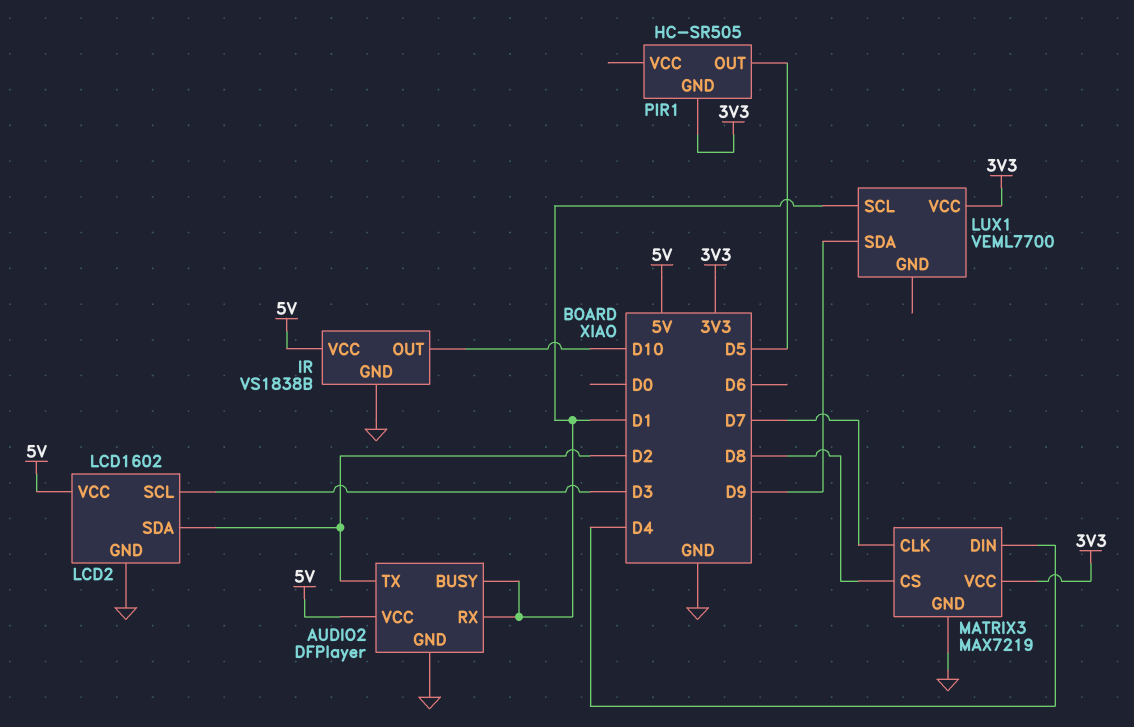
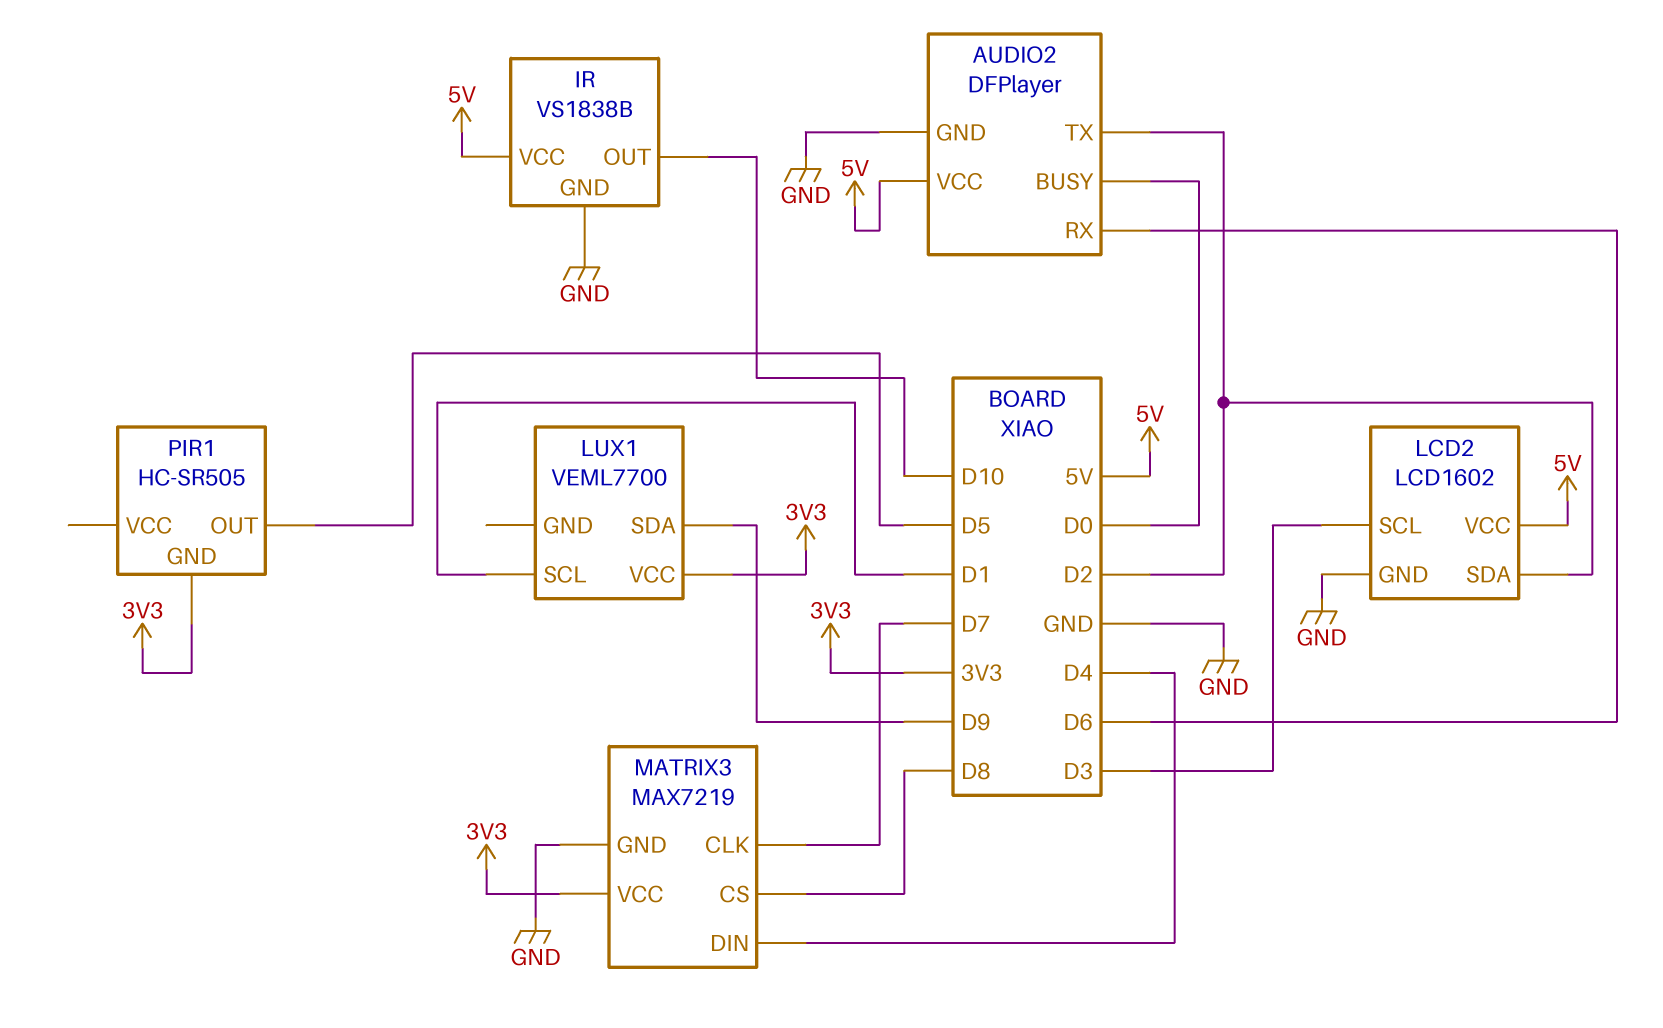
AUDIO2 pin BUSY: D1 -> D0
AUDIO2 pin RX: D1 -> D6

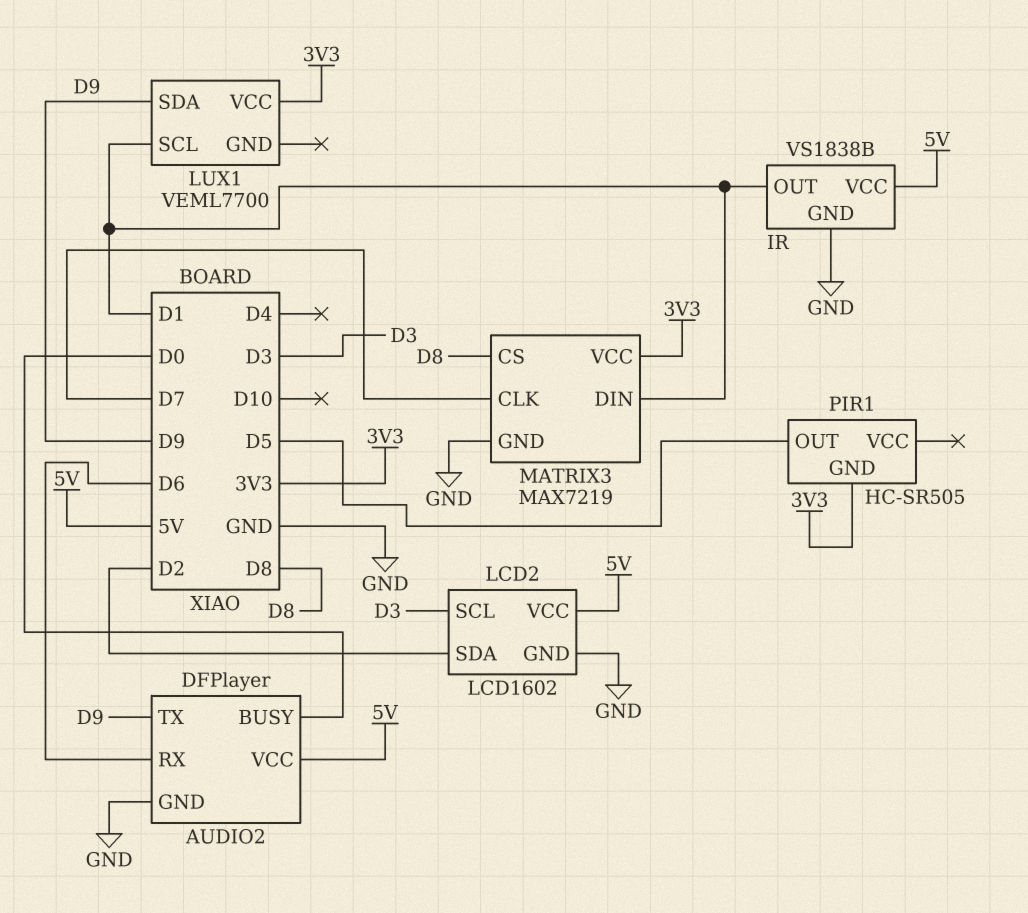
AUDIO2 pin TX: D2 -> D9
IR pin OUT: D10 -> D1
MATRIX3 pin DIN: D4 -> D1

